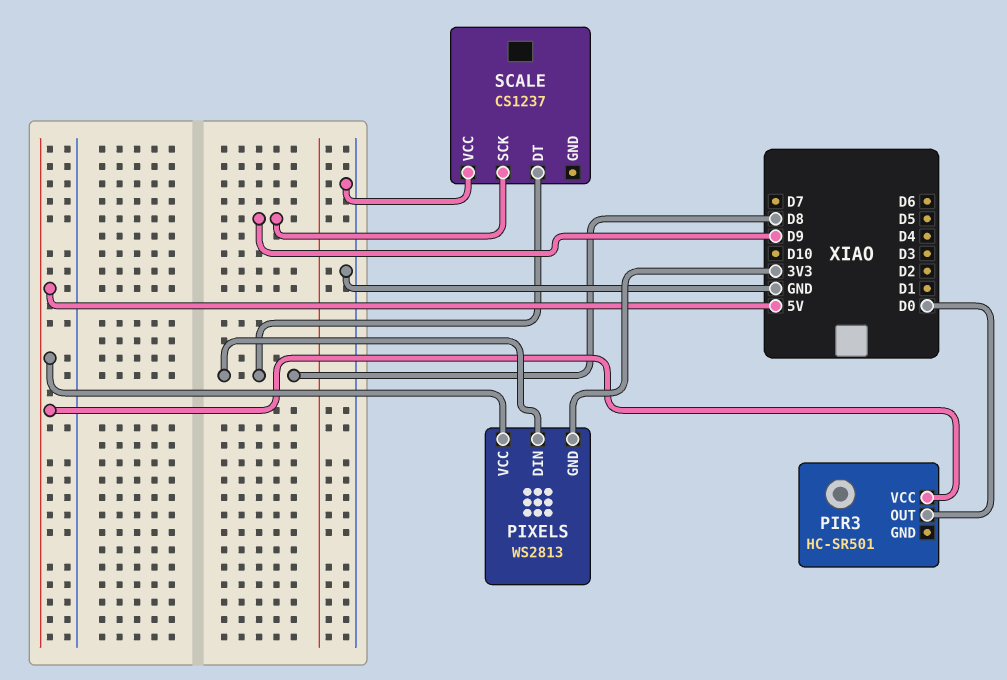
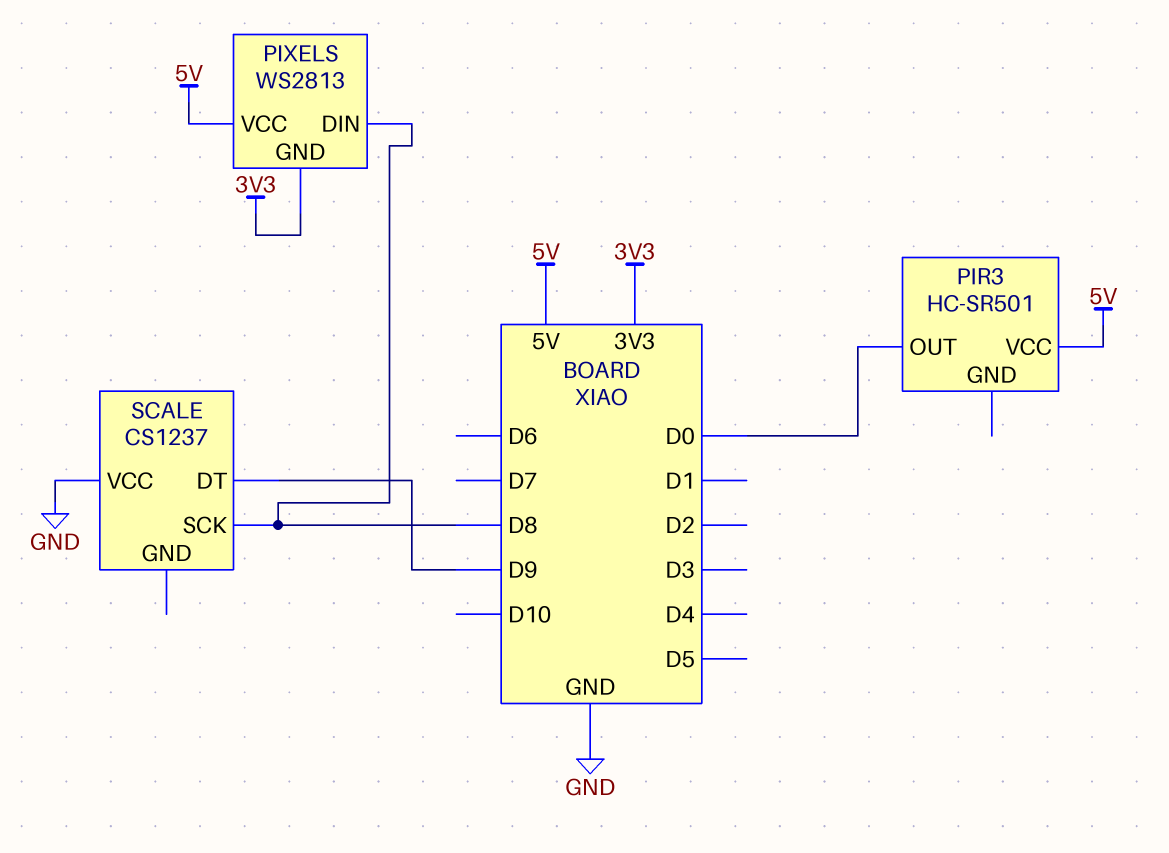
SCALE pin DT: D8 -> D9
SCALE pin SCK: D9 -> D8

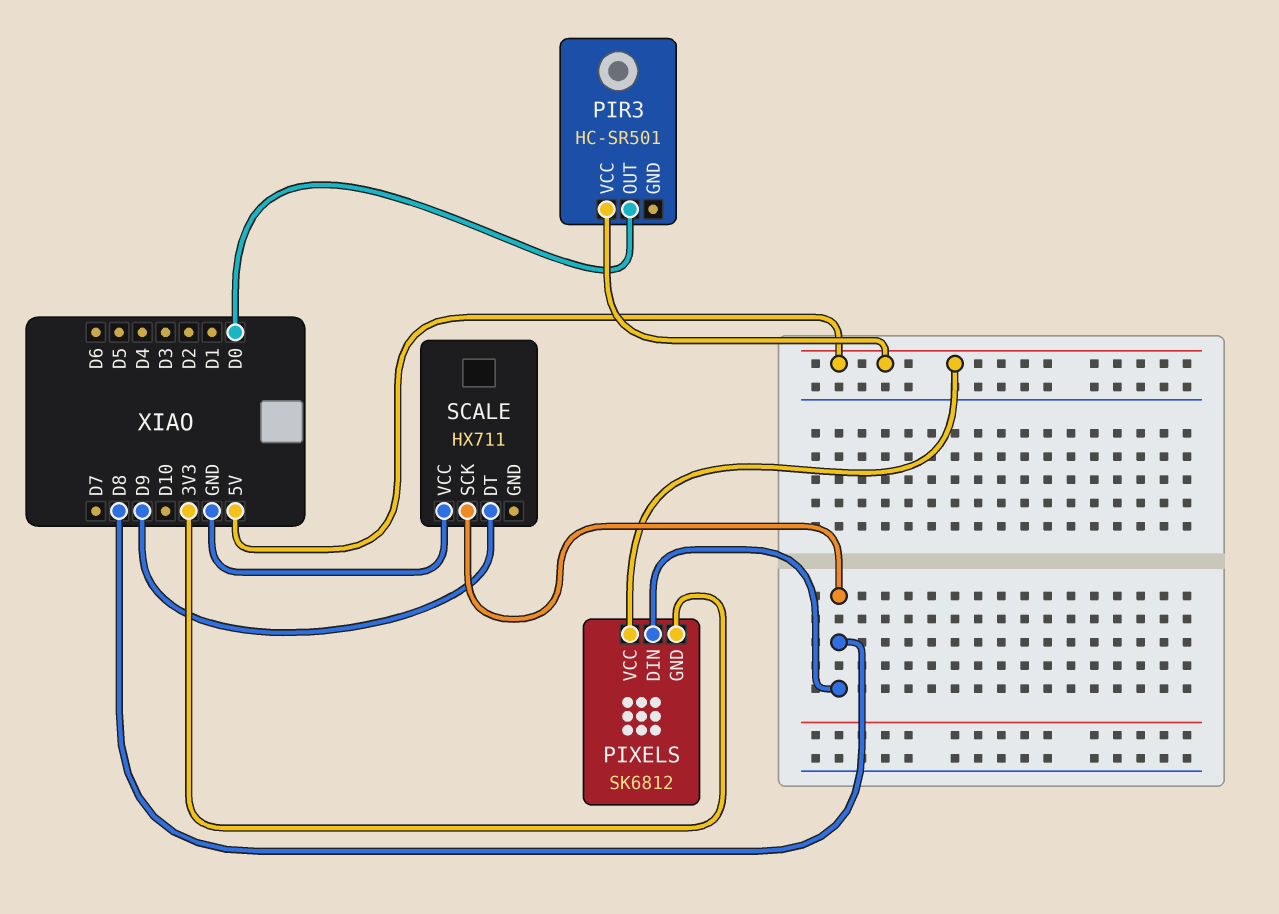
PIXELS: WS2813 -> SK6812
SCALE: CS1237 -> HX711

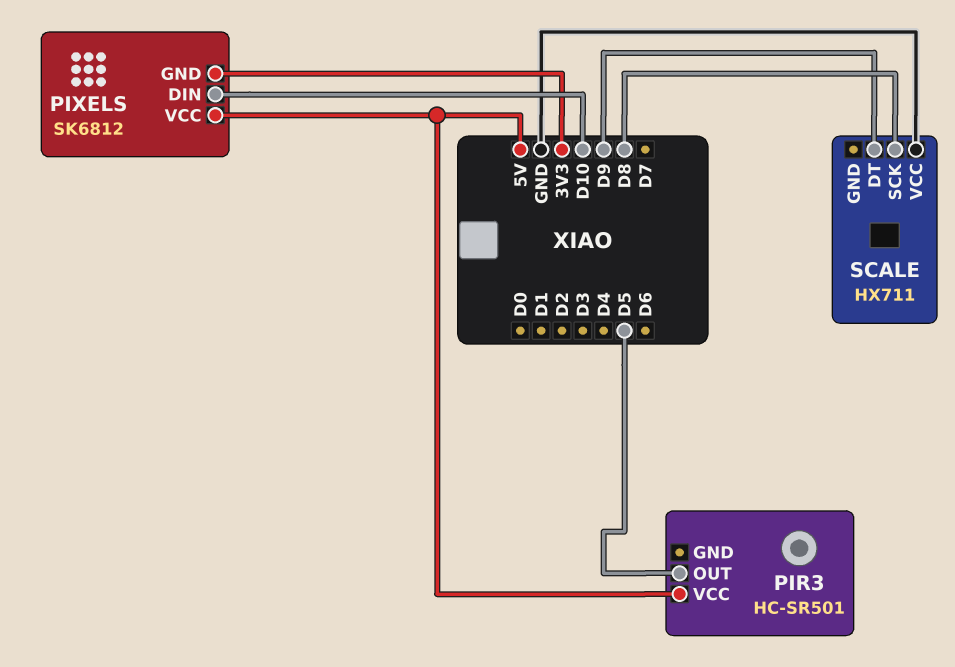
PIR3 pin OUT: D0 -> D5
PIXELS pin DIN: D8 -> D10

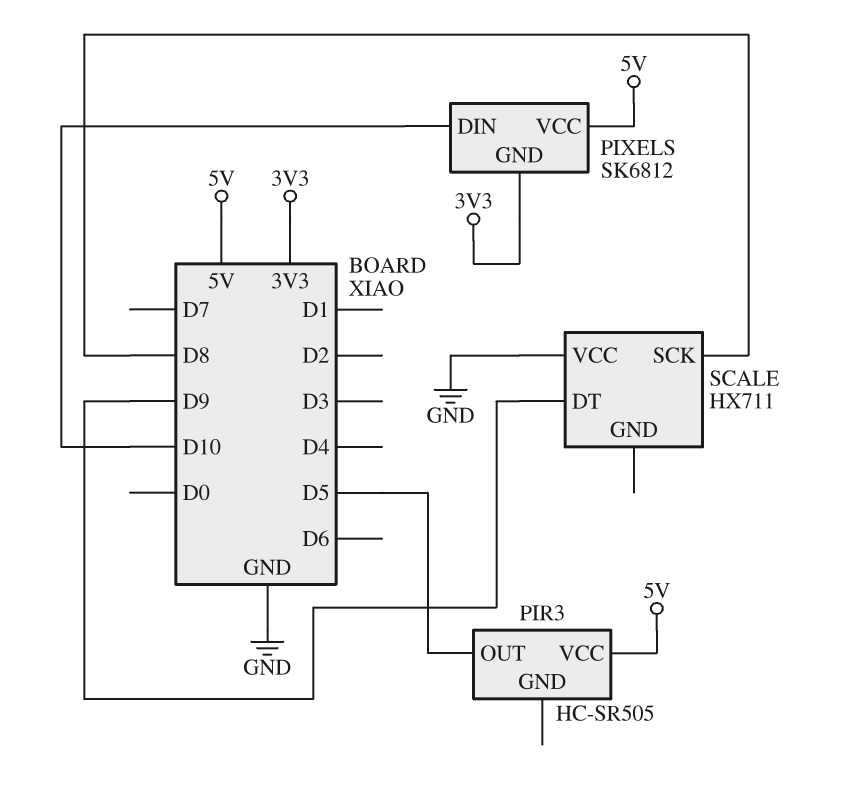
PIR3: HC-SR501 -> HC-SR505

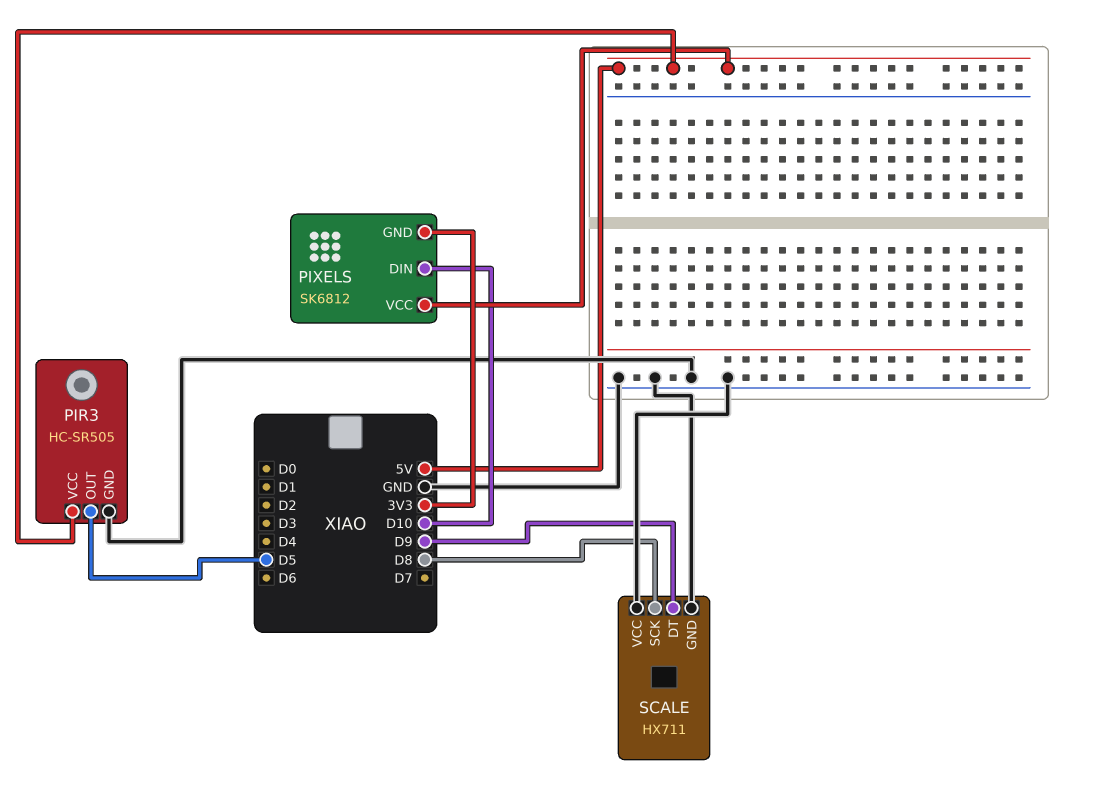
PIR3 pin GND: none -> GND
SCALE pin GND: none -> GND

